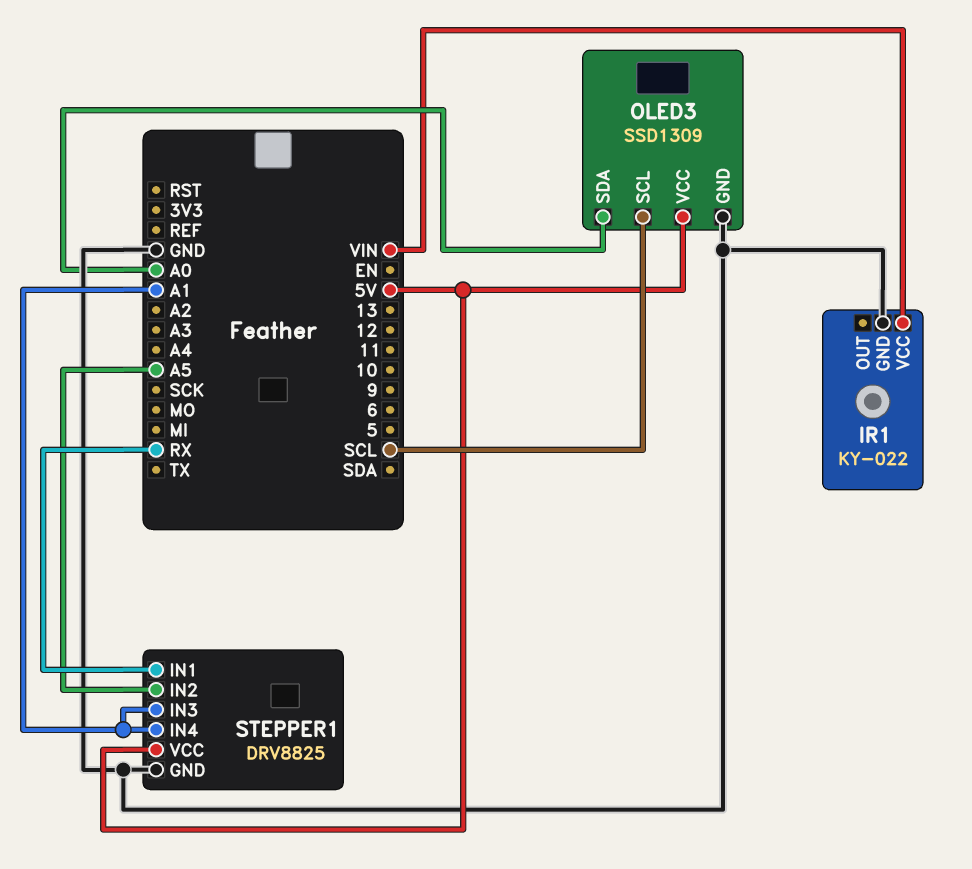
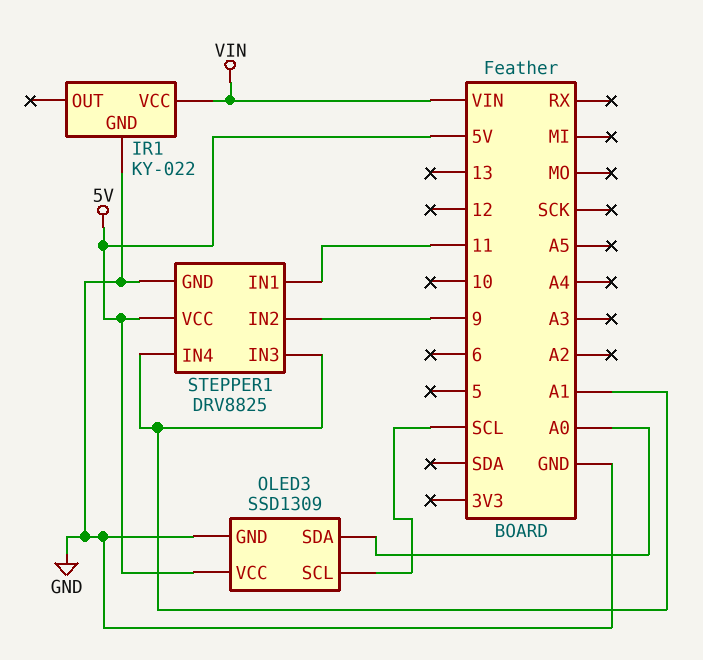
STEPPER1 pin IN1: RX -> 11
STEPPER1 pin IN2: A5 -> 9

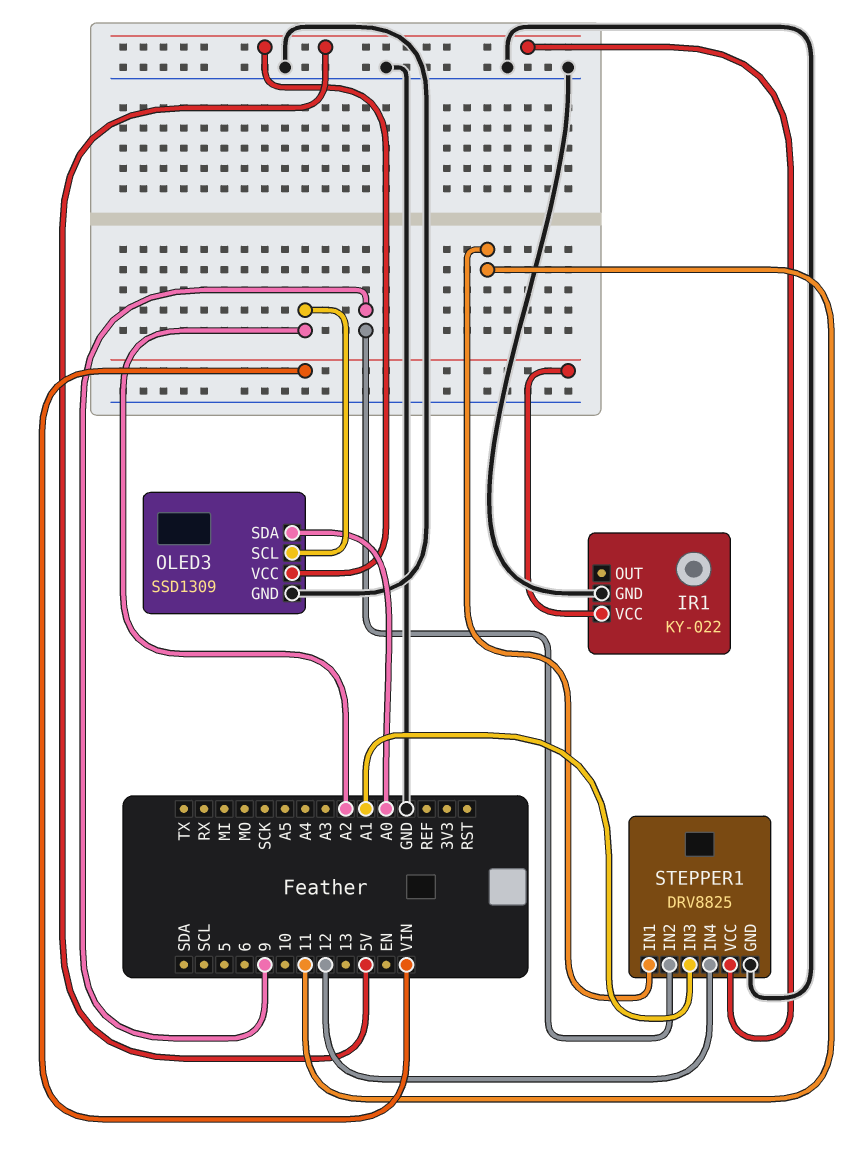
OLED3 pin SCL: SCL -> A2
STEPPER1 pin IN4: A1 -> 12

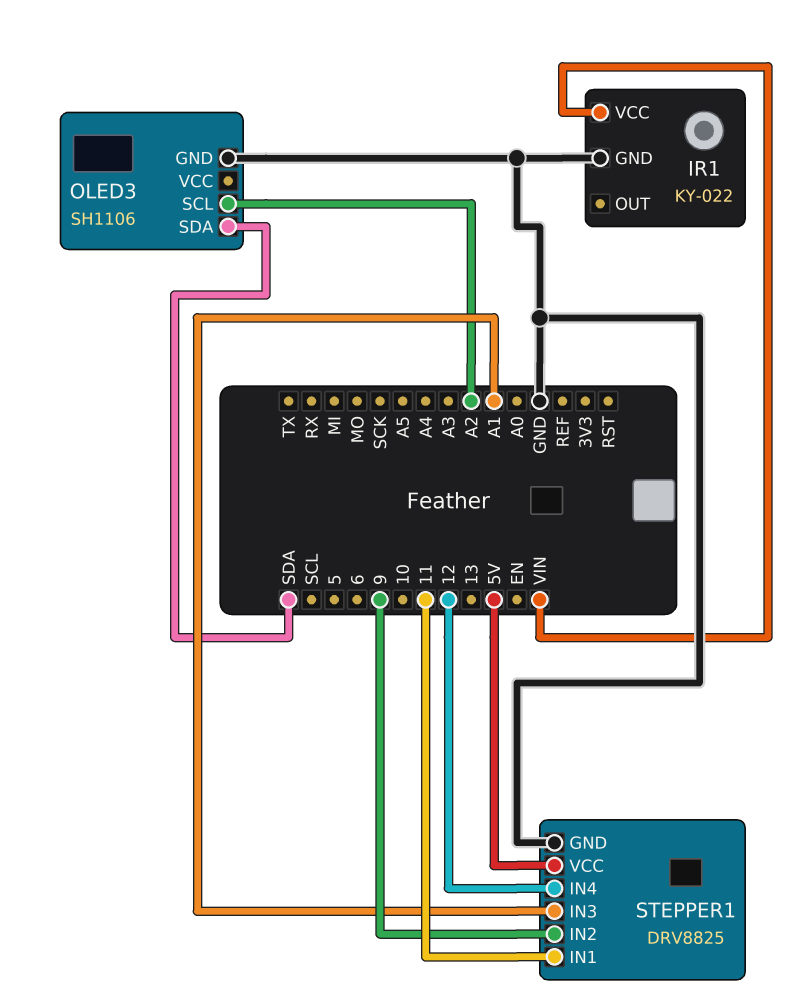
OLED3: SSD1309 -> SH1106
OLED3 pin SDA: A0 -> SDA
OLED3 pin VCC: 5V -> none

